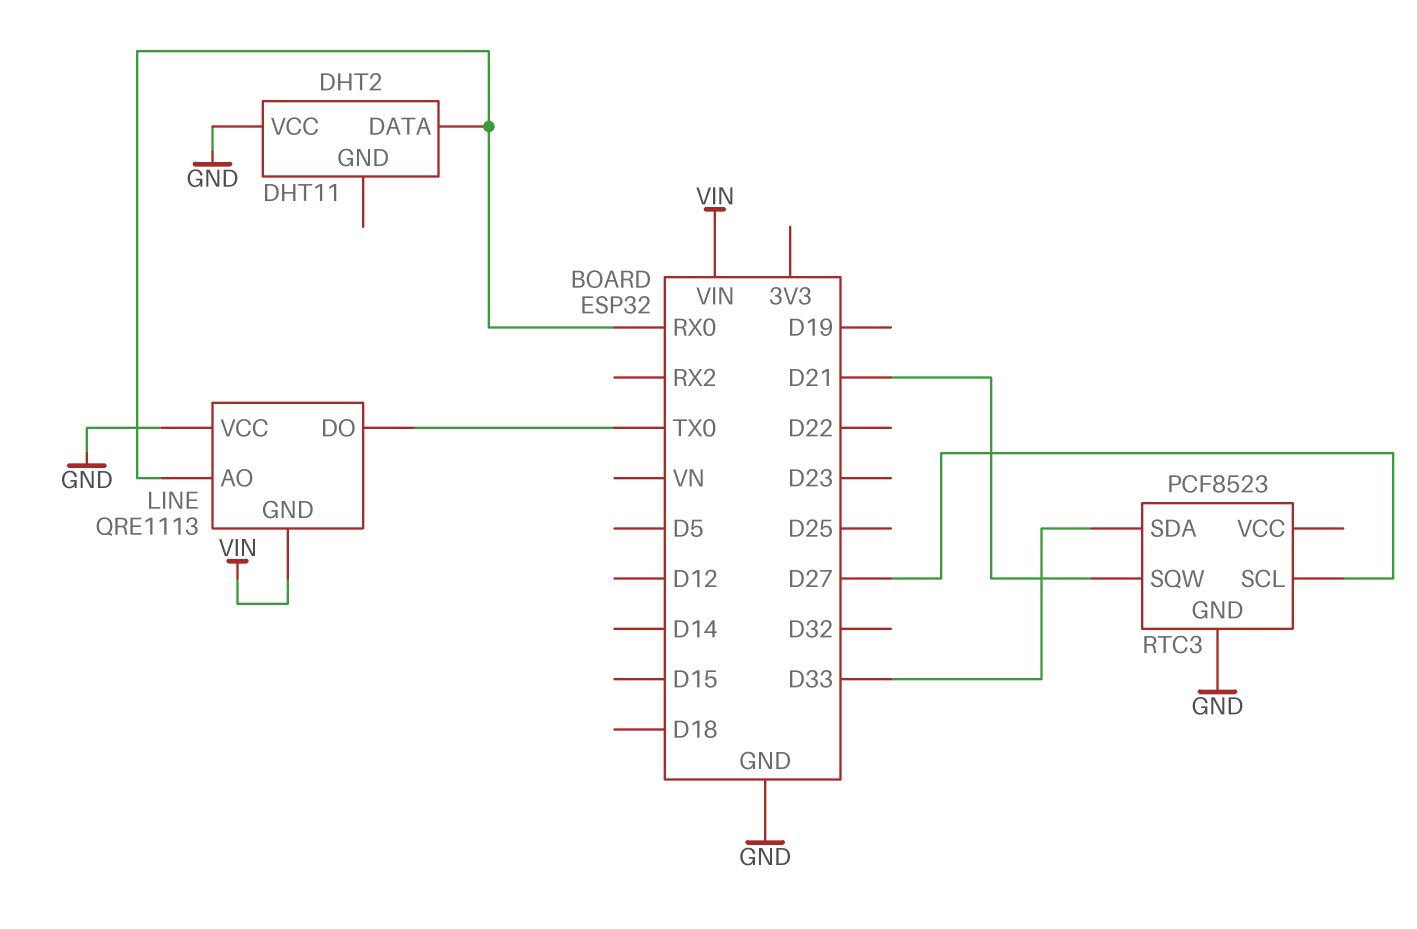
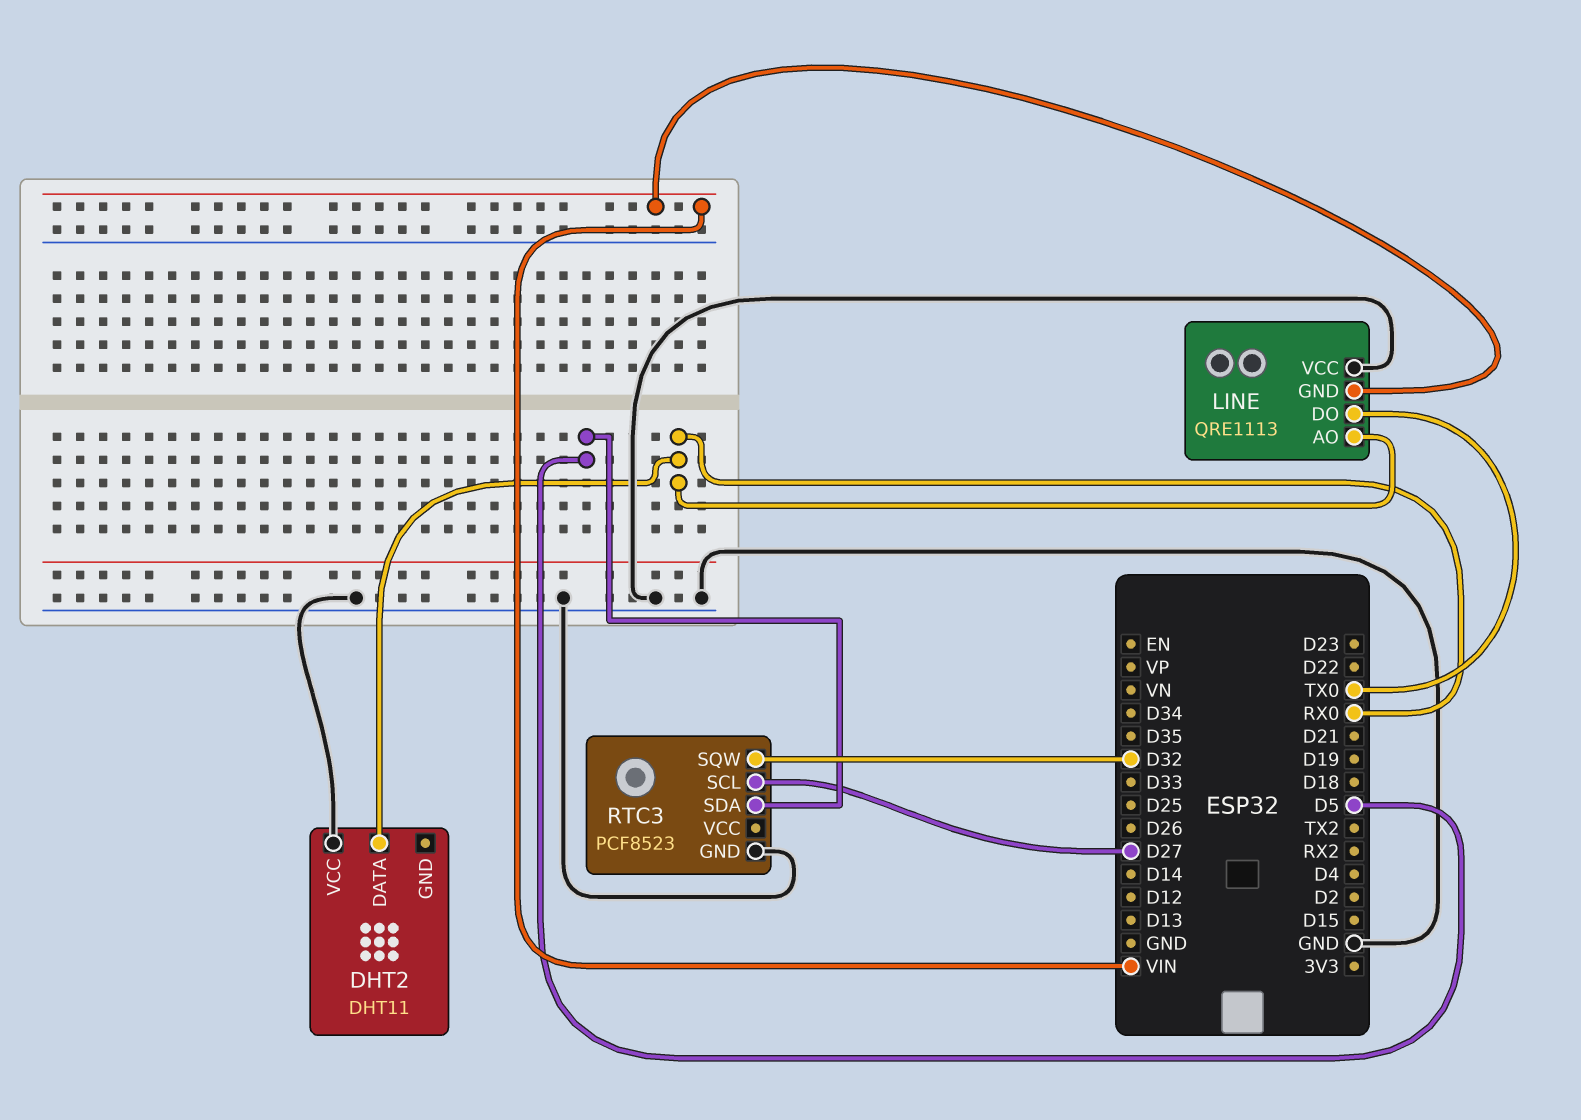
RTC3 pin SDA: D33 -> D5
RTC3 pin SQW: D21 -> D32

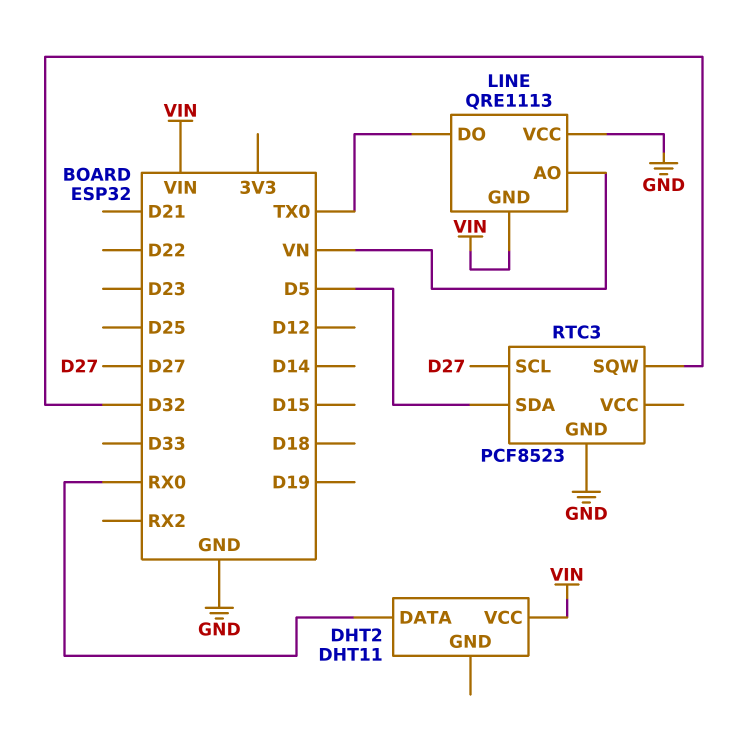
DHT2 pin VCC: GND -> VIN
LINE pin AO: RX0 -> VN

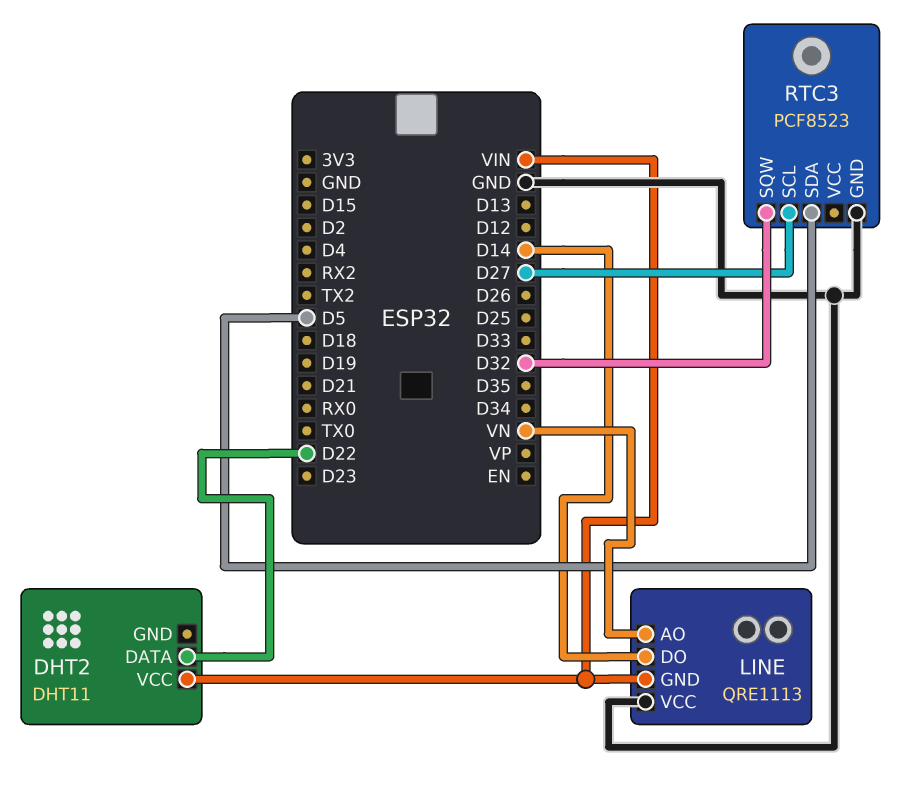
DHT2 pin DATA: RX0 -> D22
LINE pin DO: TX0 -> D14

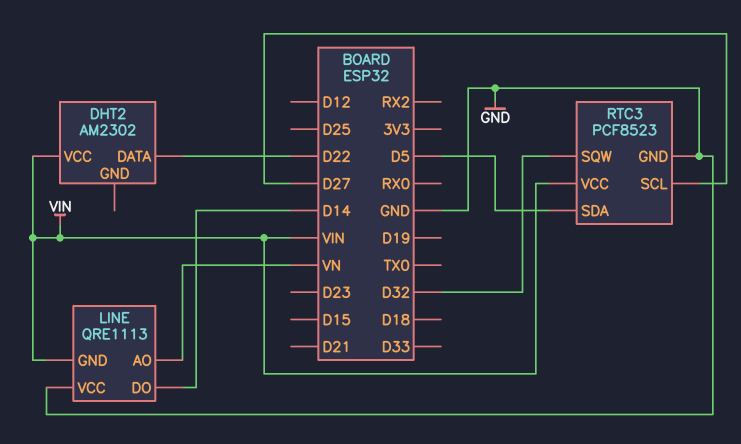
DHT2: DHT11 -> AM2302
RTC3 pin VCC: none -> VIN

